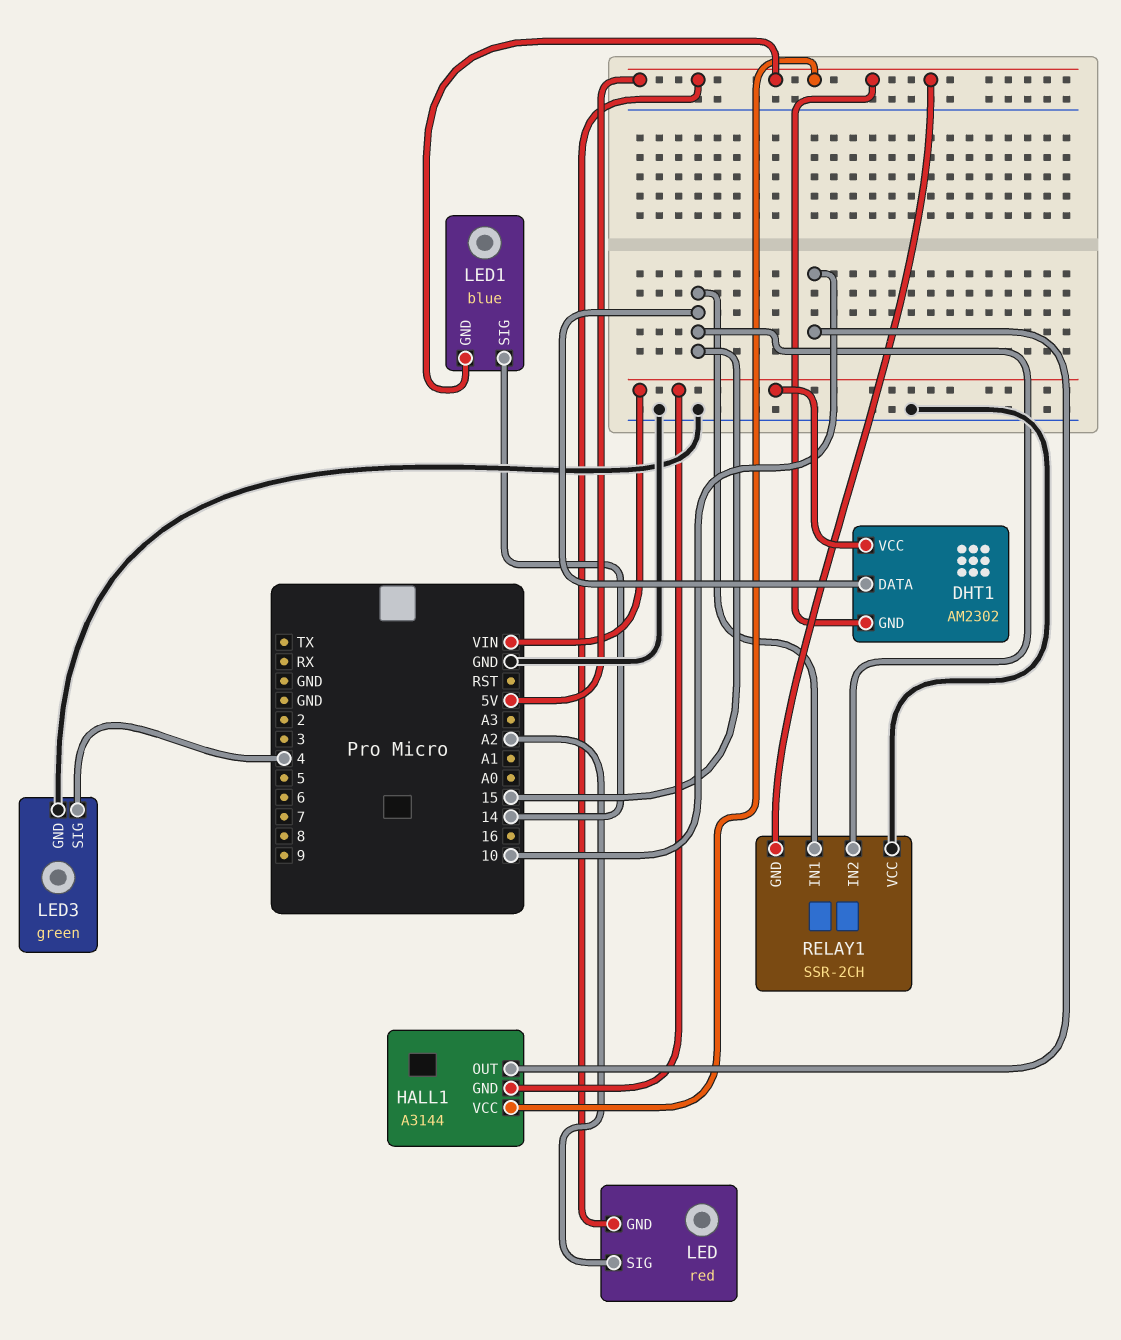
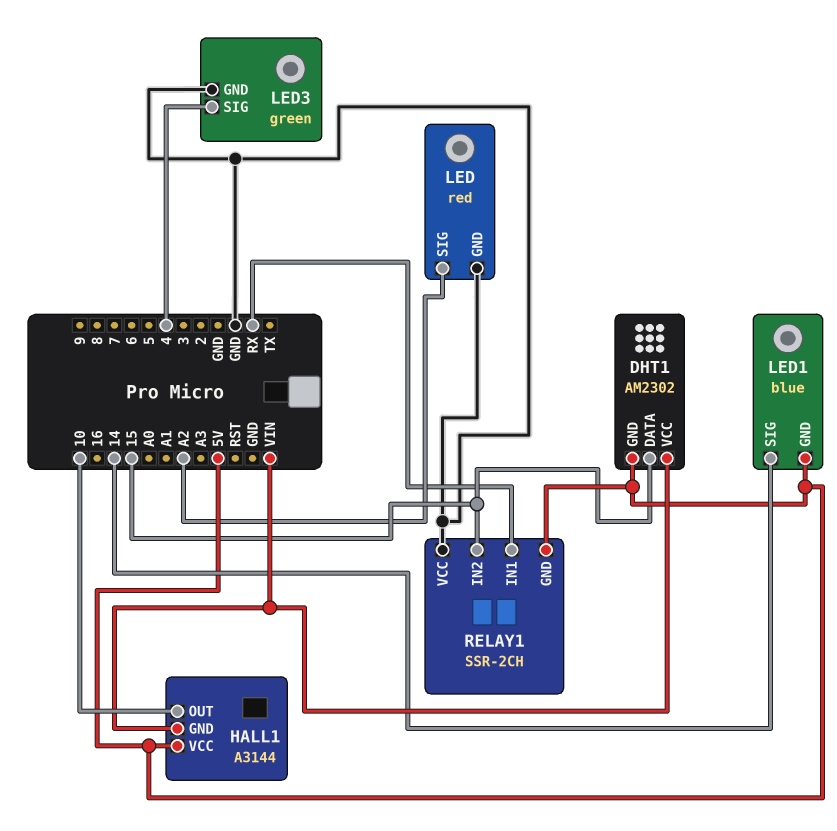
LED pin GND: 5V -> GND
RELAY1 pin IN1: 15 -> RX

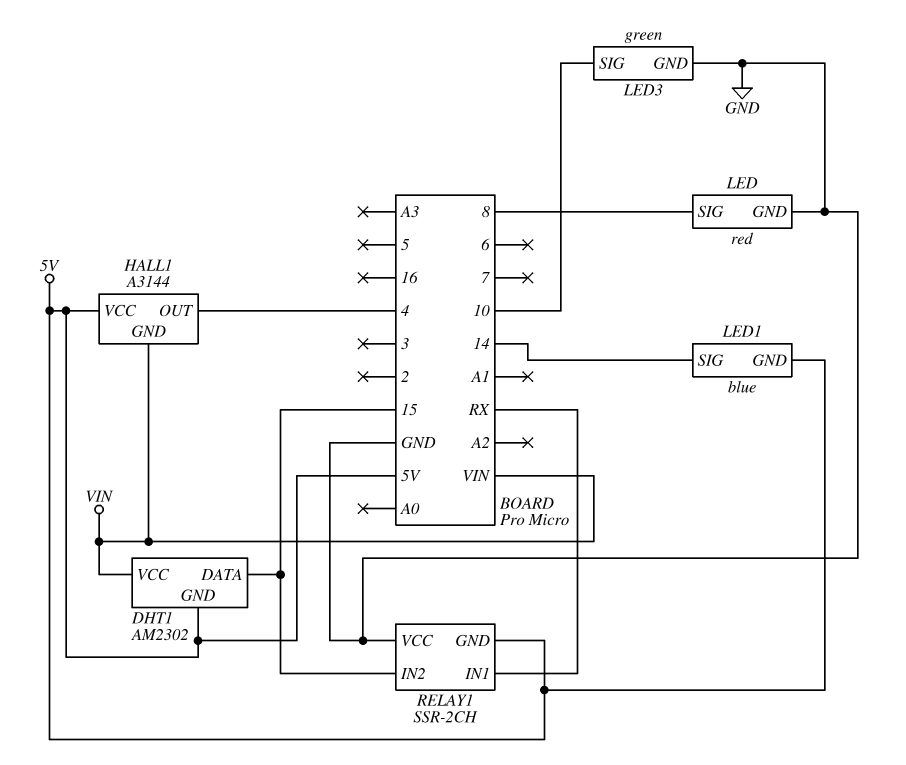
HALL1 pin OUT: 10 -> 4
LED pin SIG: A2 -> 8
LED3 pin SIG: 4 -> 10

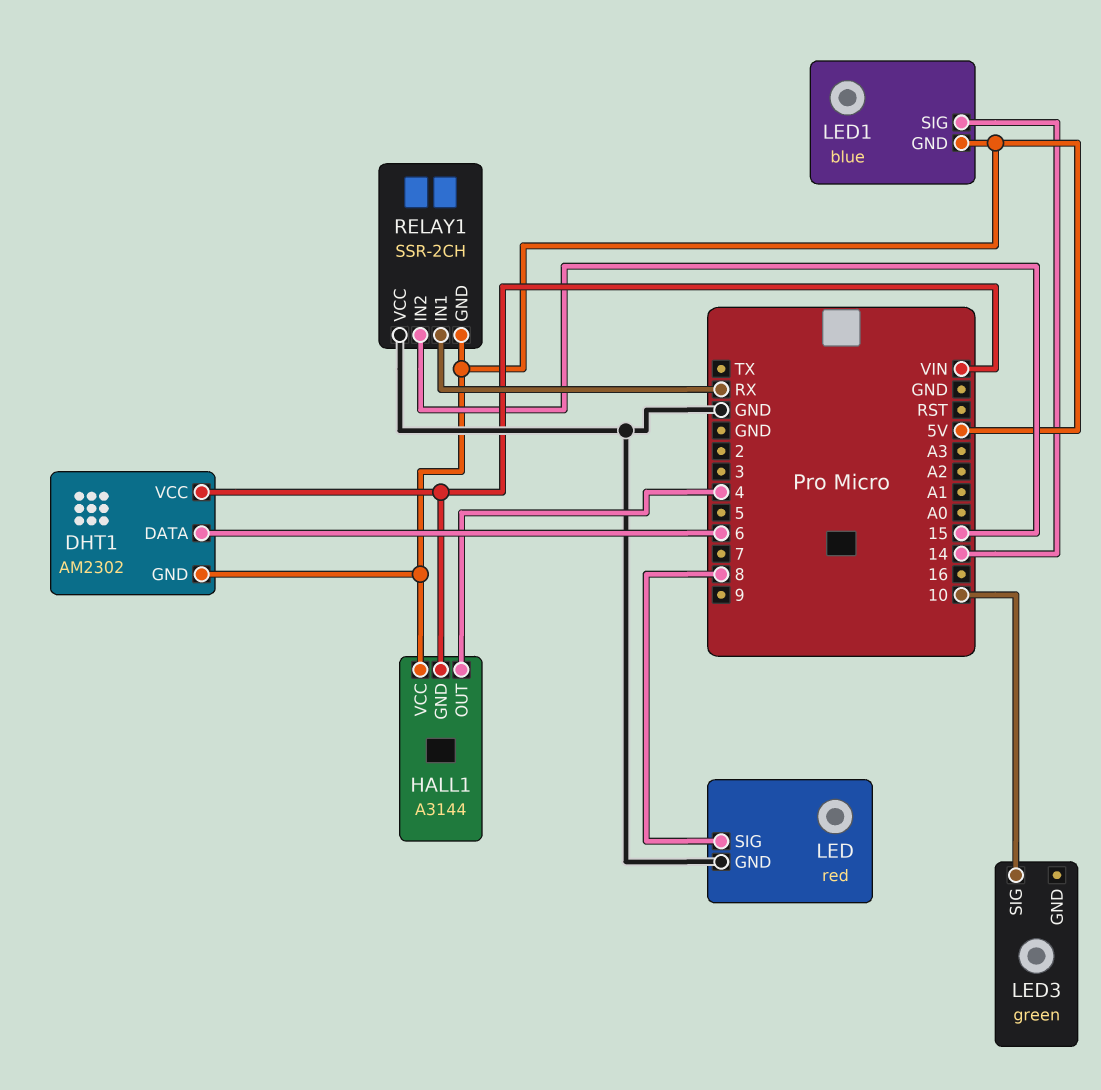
DHT1 pin DATA: 15 -> 6
LED3 pin GND: GND -> none

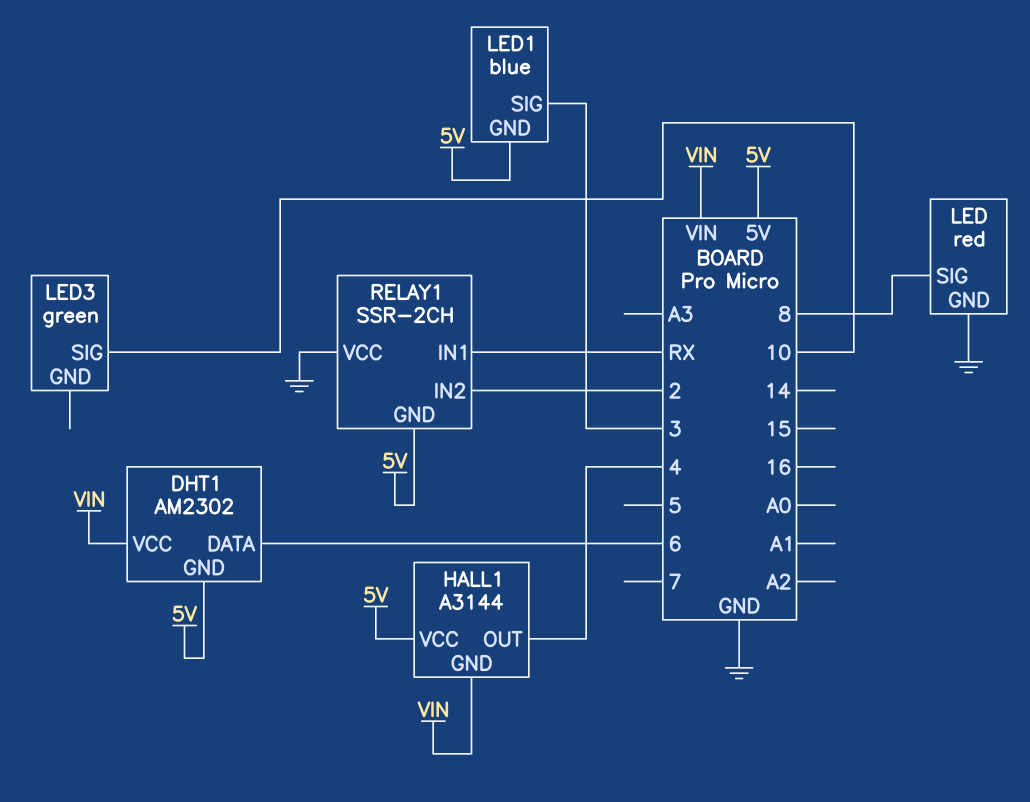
LED1 pin SIG: 14 -> 3
RELAY1 pin IN2: 15 -> 2

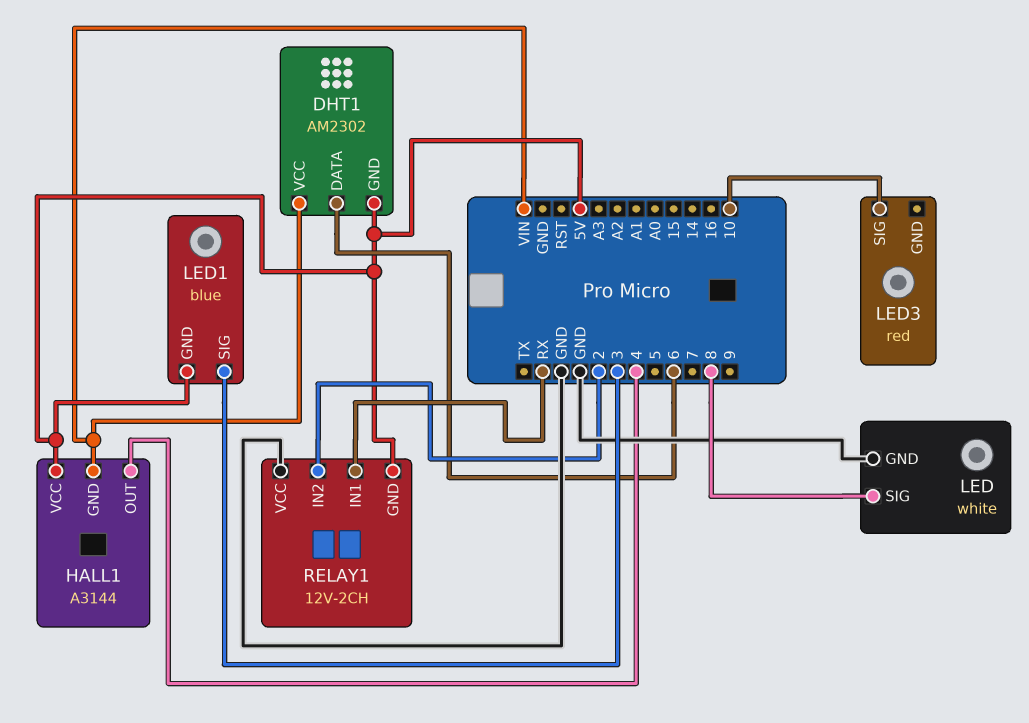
LED: red -> white
LED3: green -> red
RELAY1: SSR-2CH -> 12V-2CH

